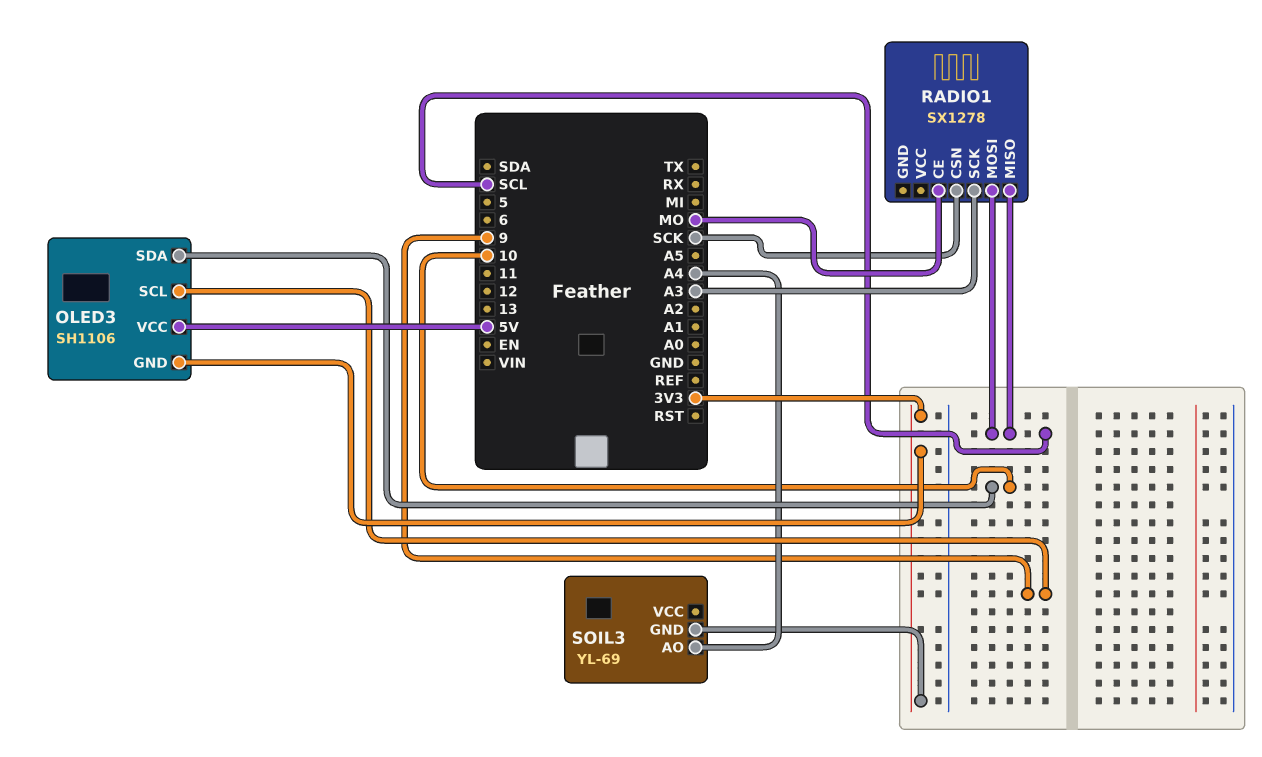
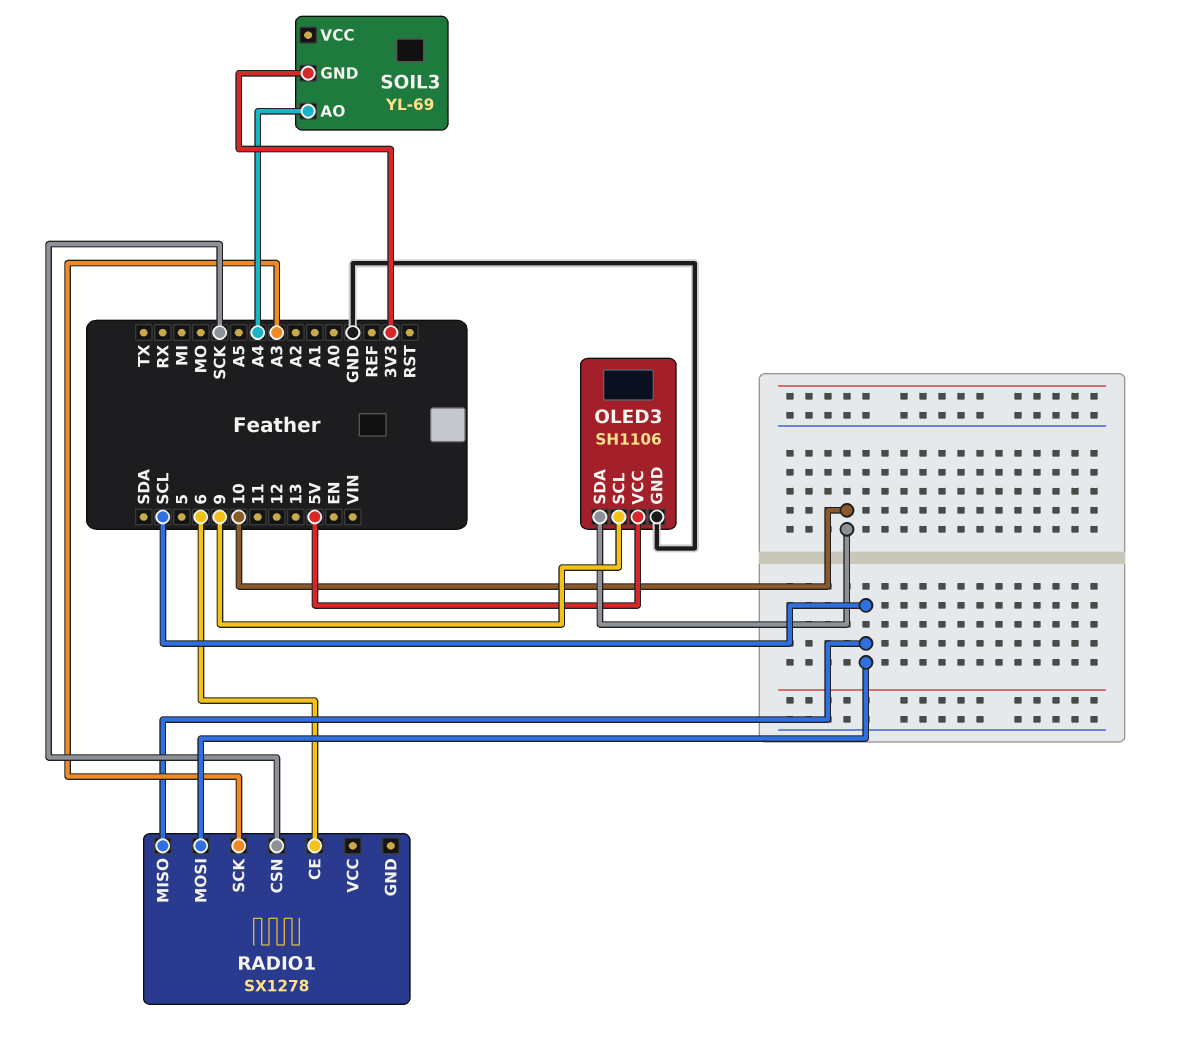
OLED3 pin GND: 3V3 -> GND
RADIO1 pin CE: MO -> 6

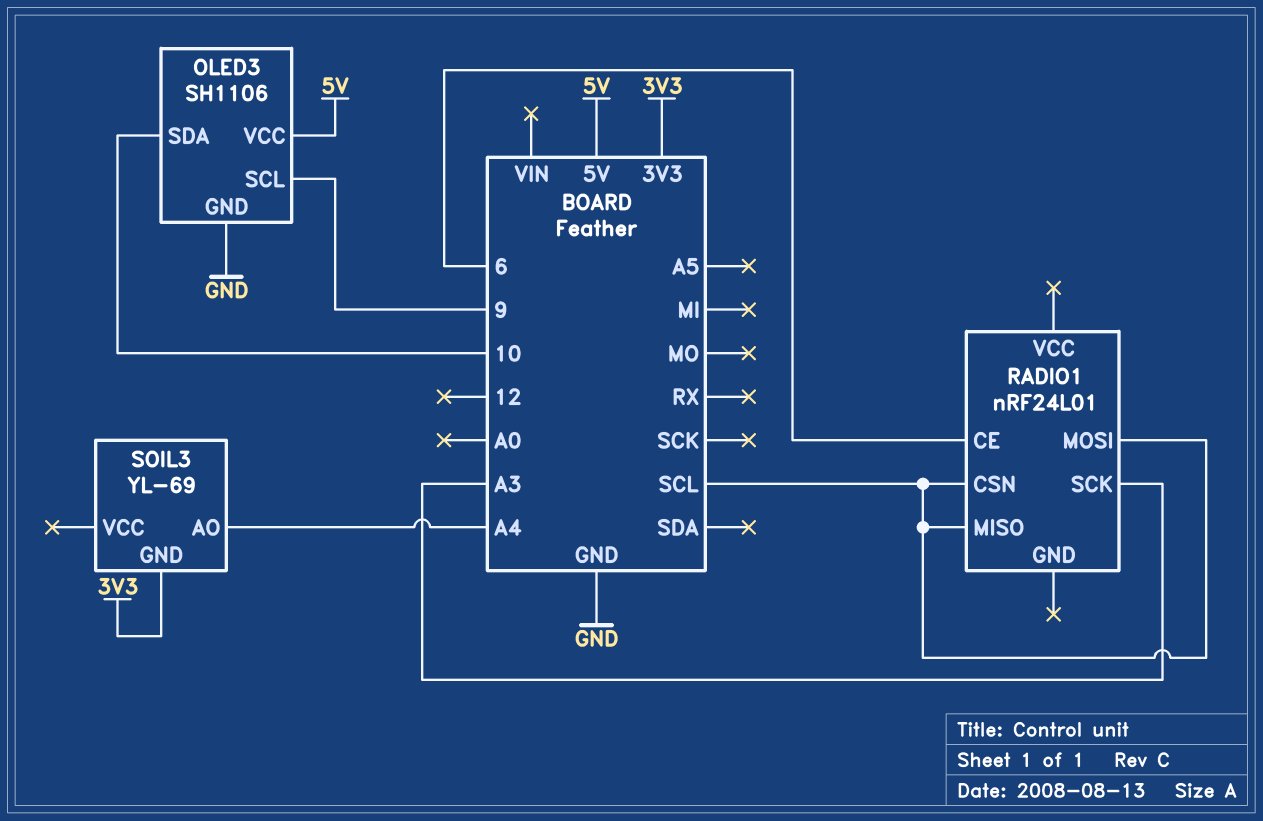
RADIO1: SX1278 -> nRF24L01
RADIO1 pin CSN: SCK -> SCL

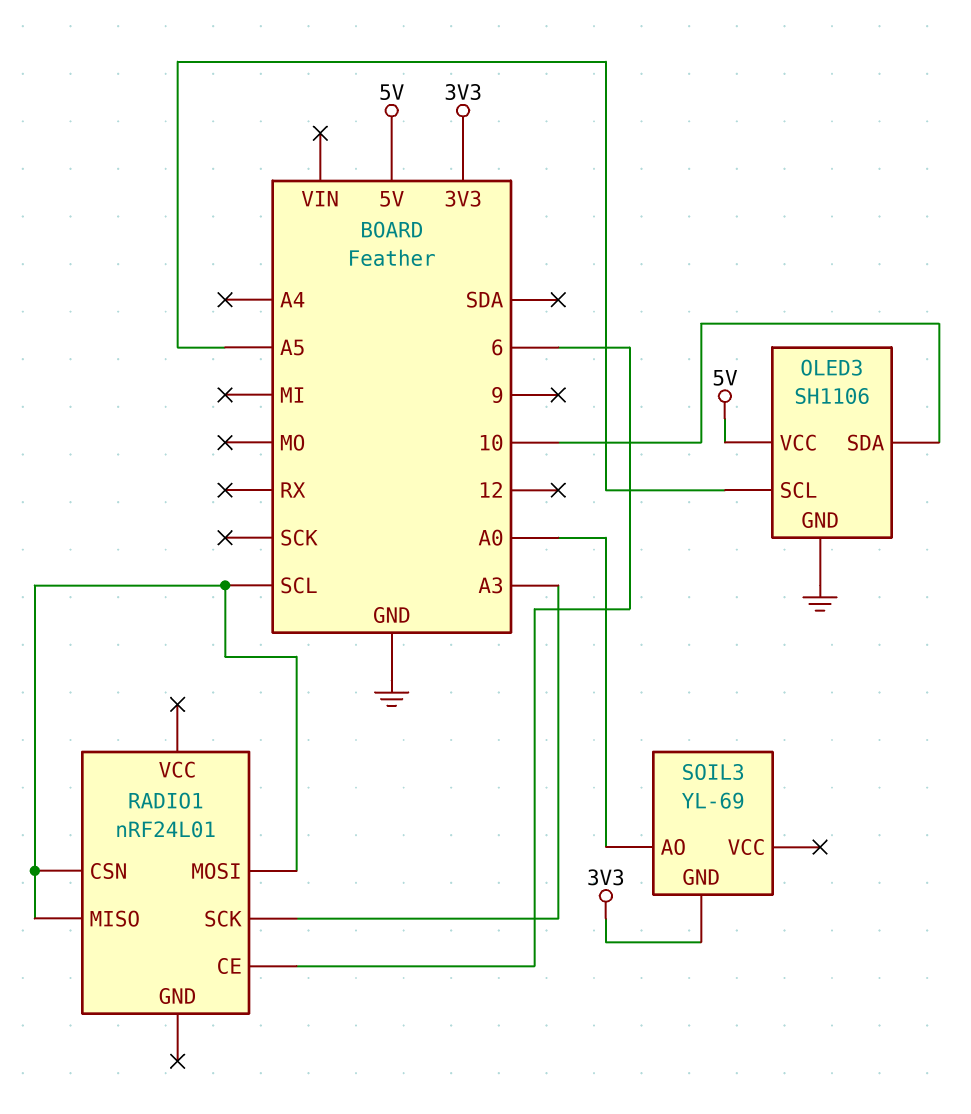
OLED3 pin SCL: 9 -> A5
SOIL3 pin AO: A4 -> A0

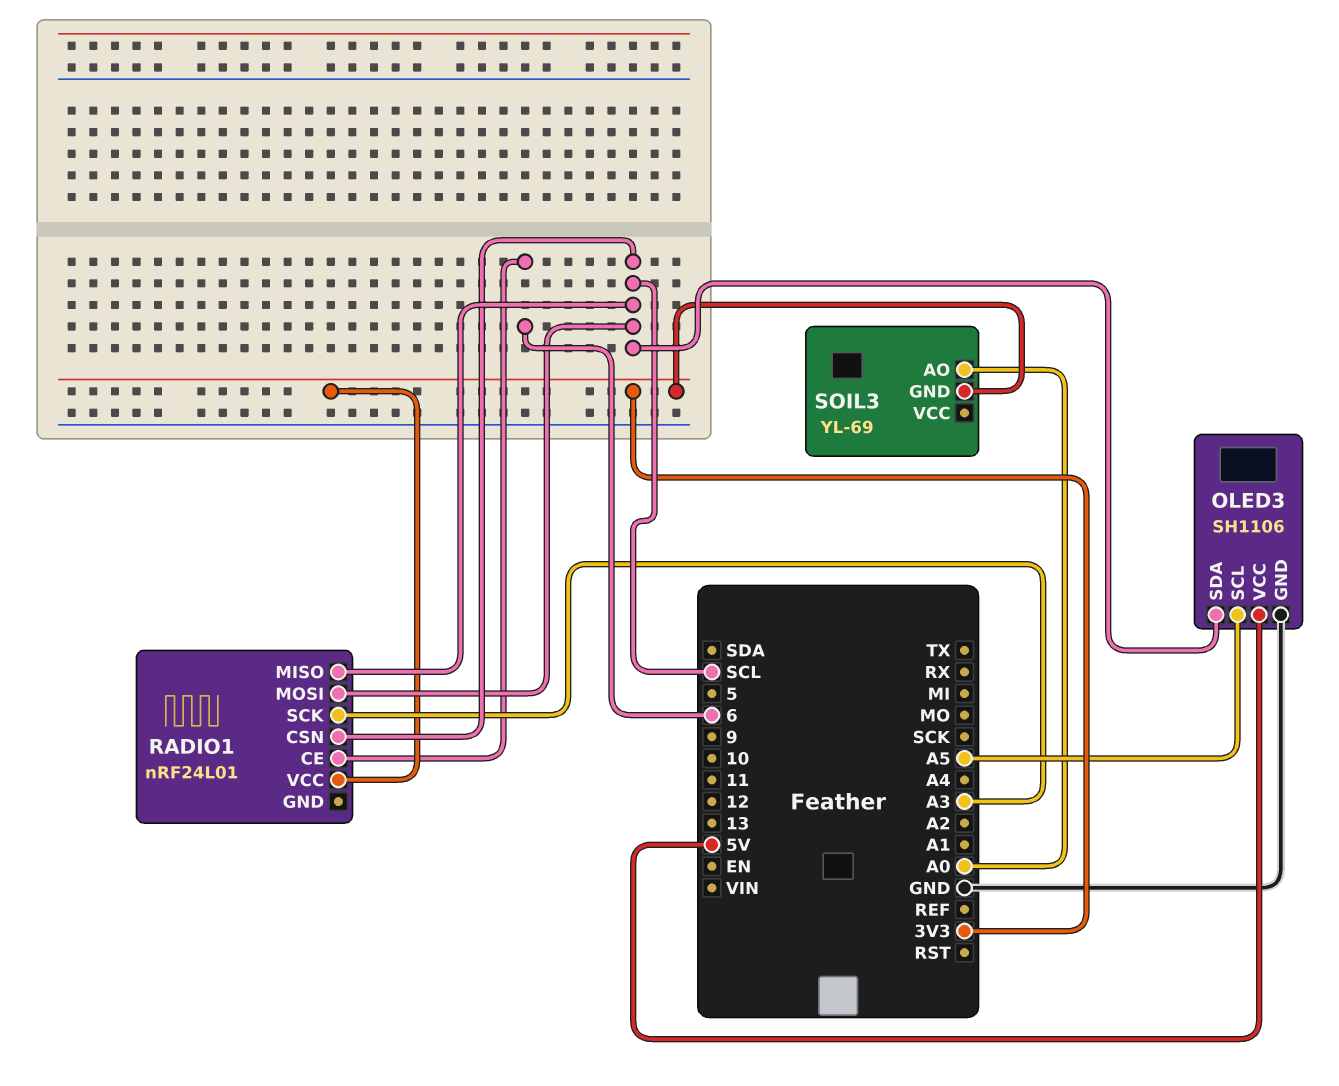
OLED3 pin SDA: 10 -> SCL
RADIO1 pin VCC: none -> 3V3

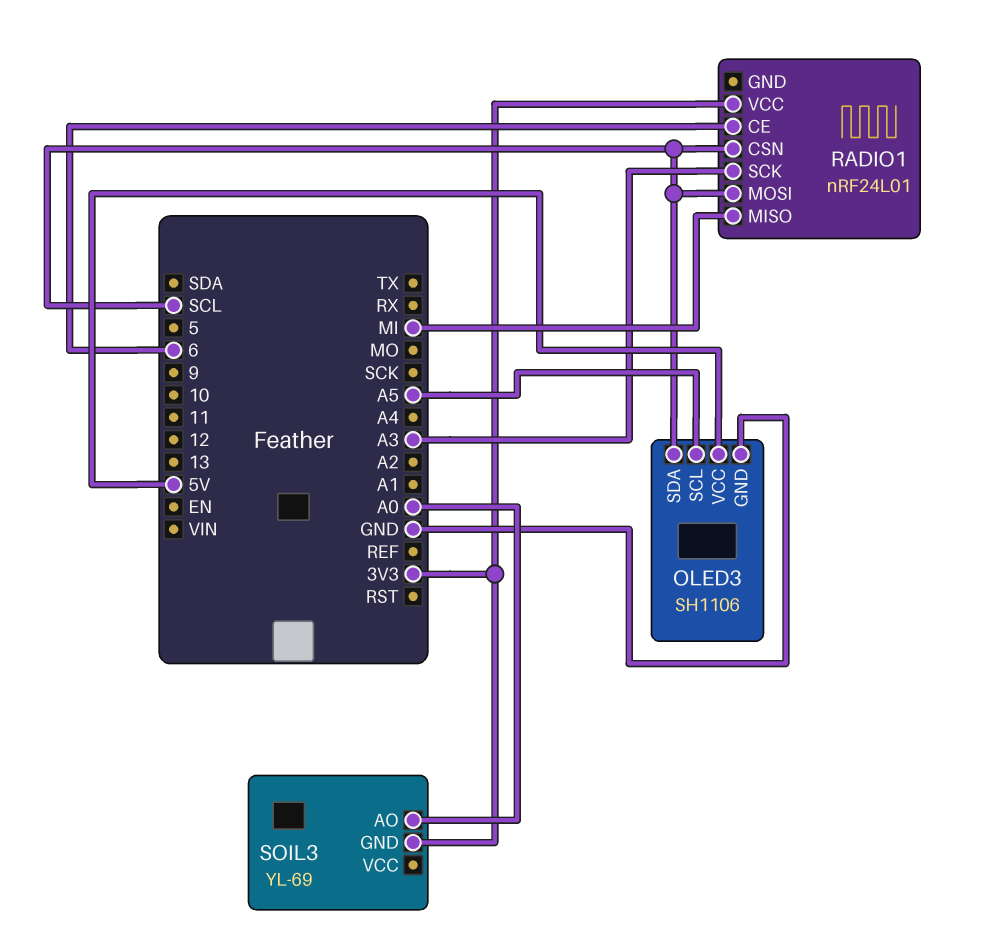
RADIO1 pin MISO: SCL -> MI

